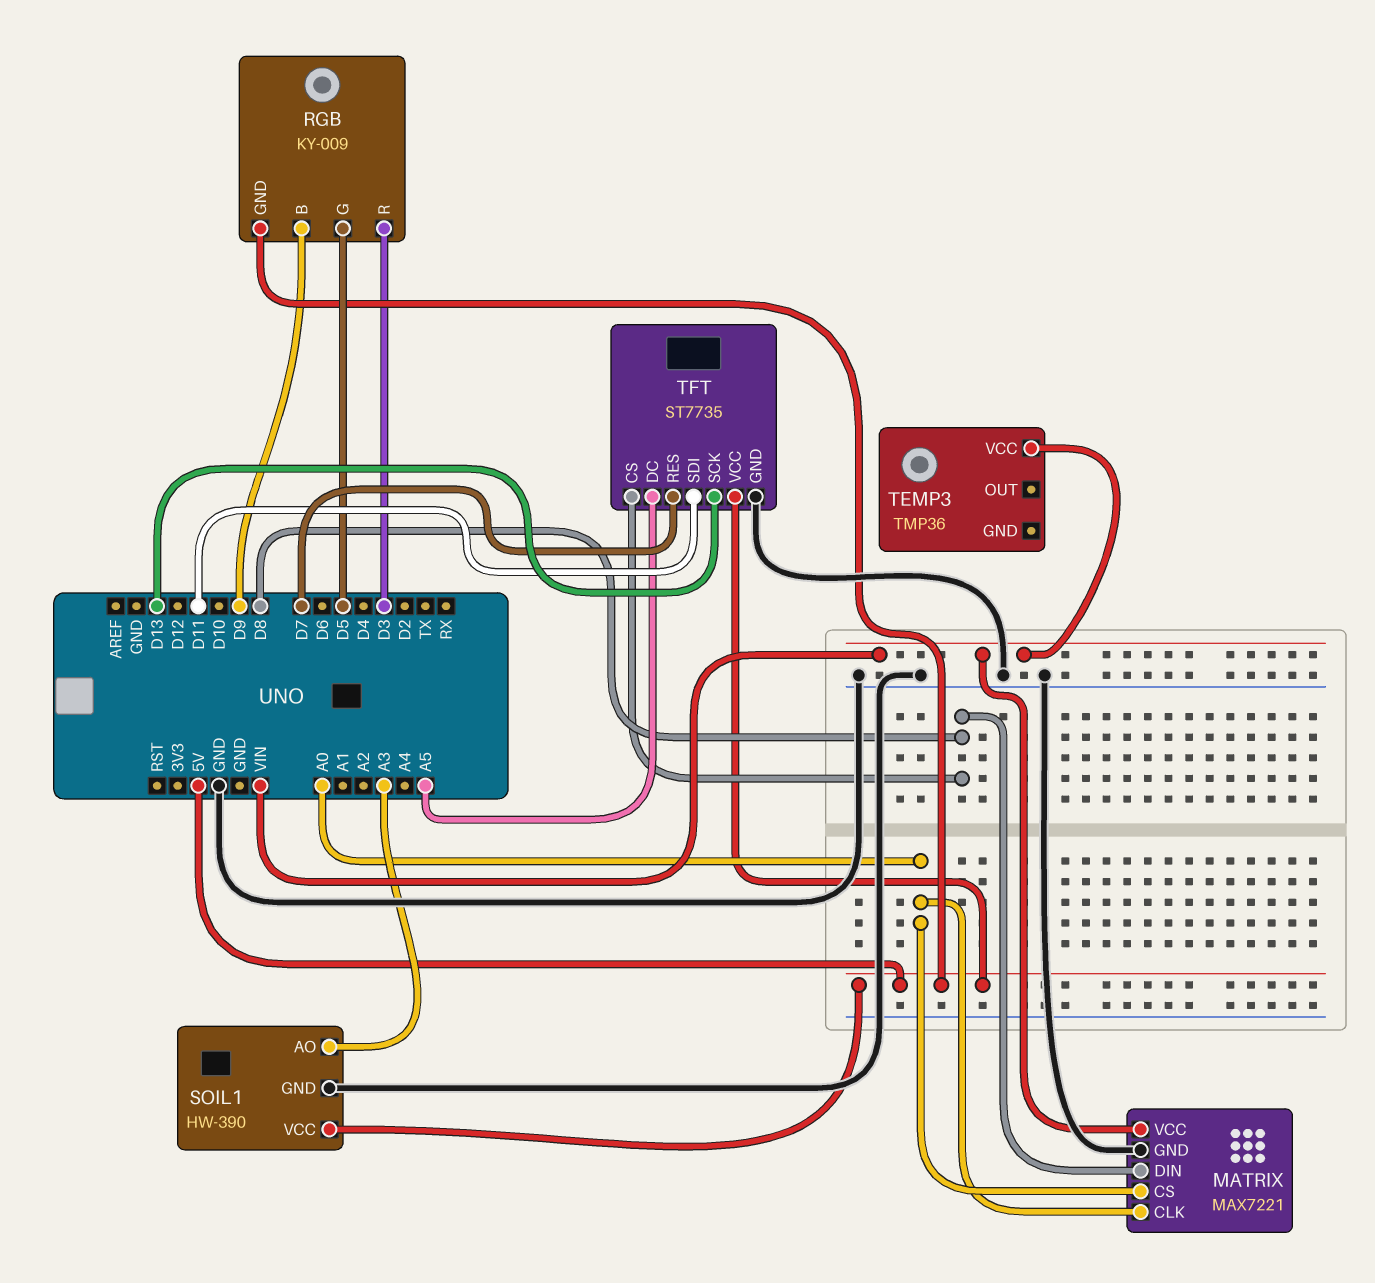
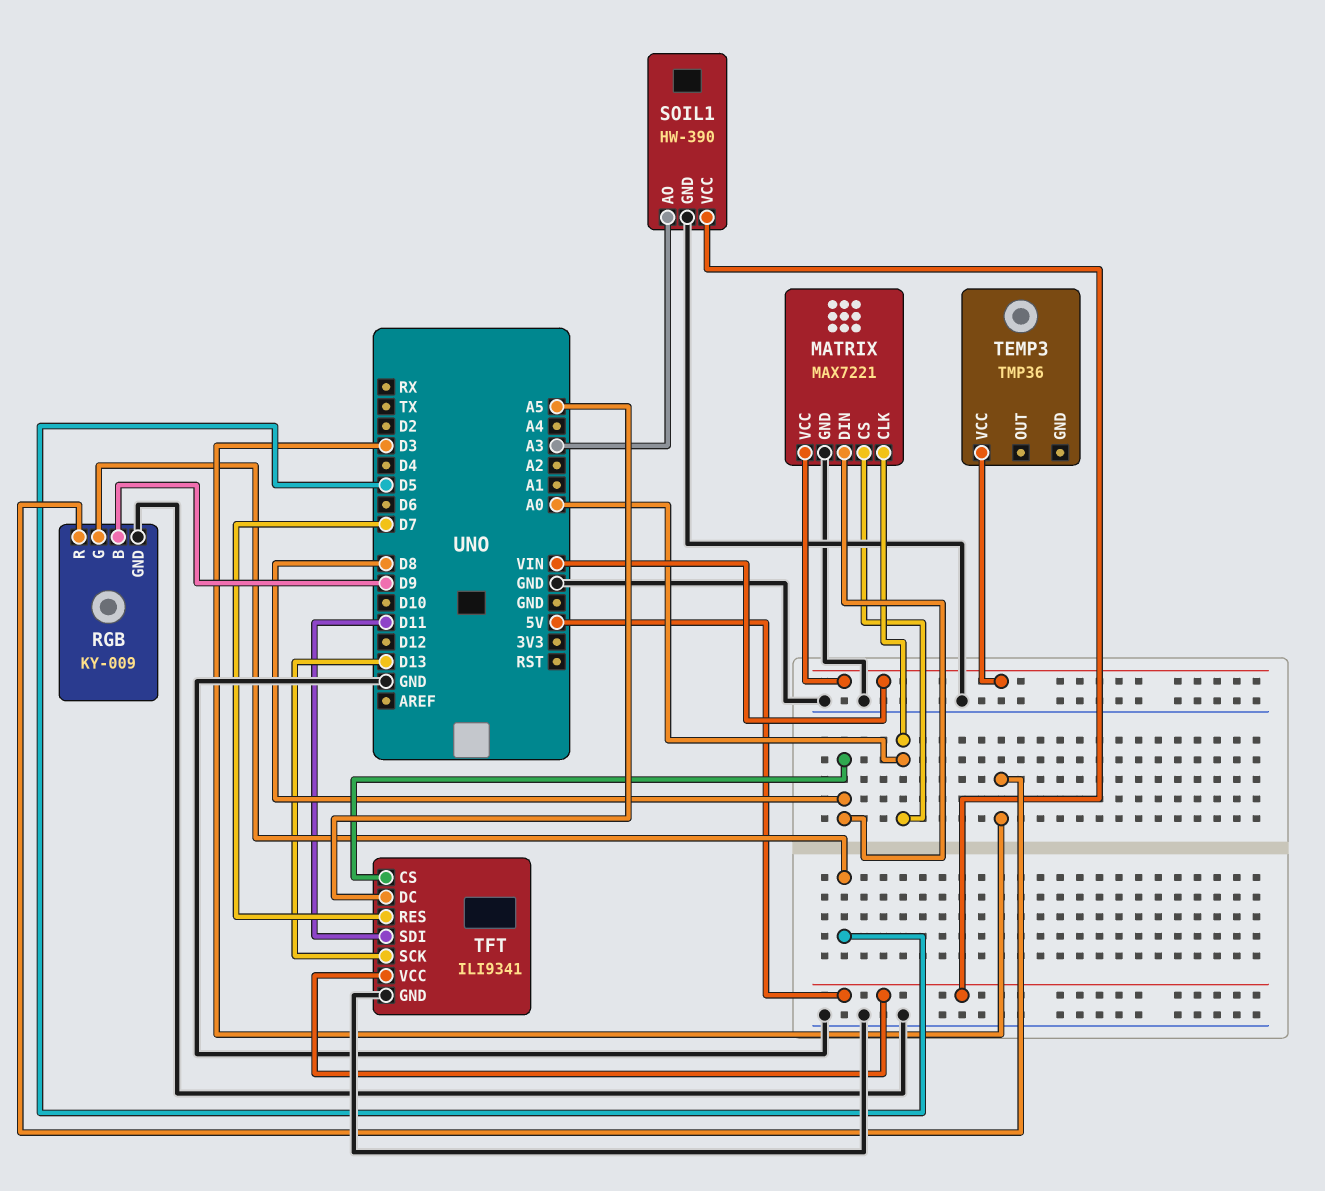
RGB pin GND: 5V -> GND
TFT: ST7735 -> ILI9341

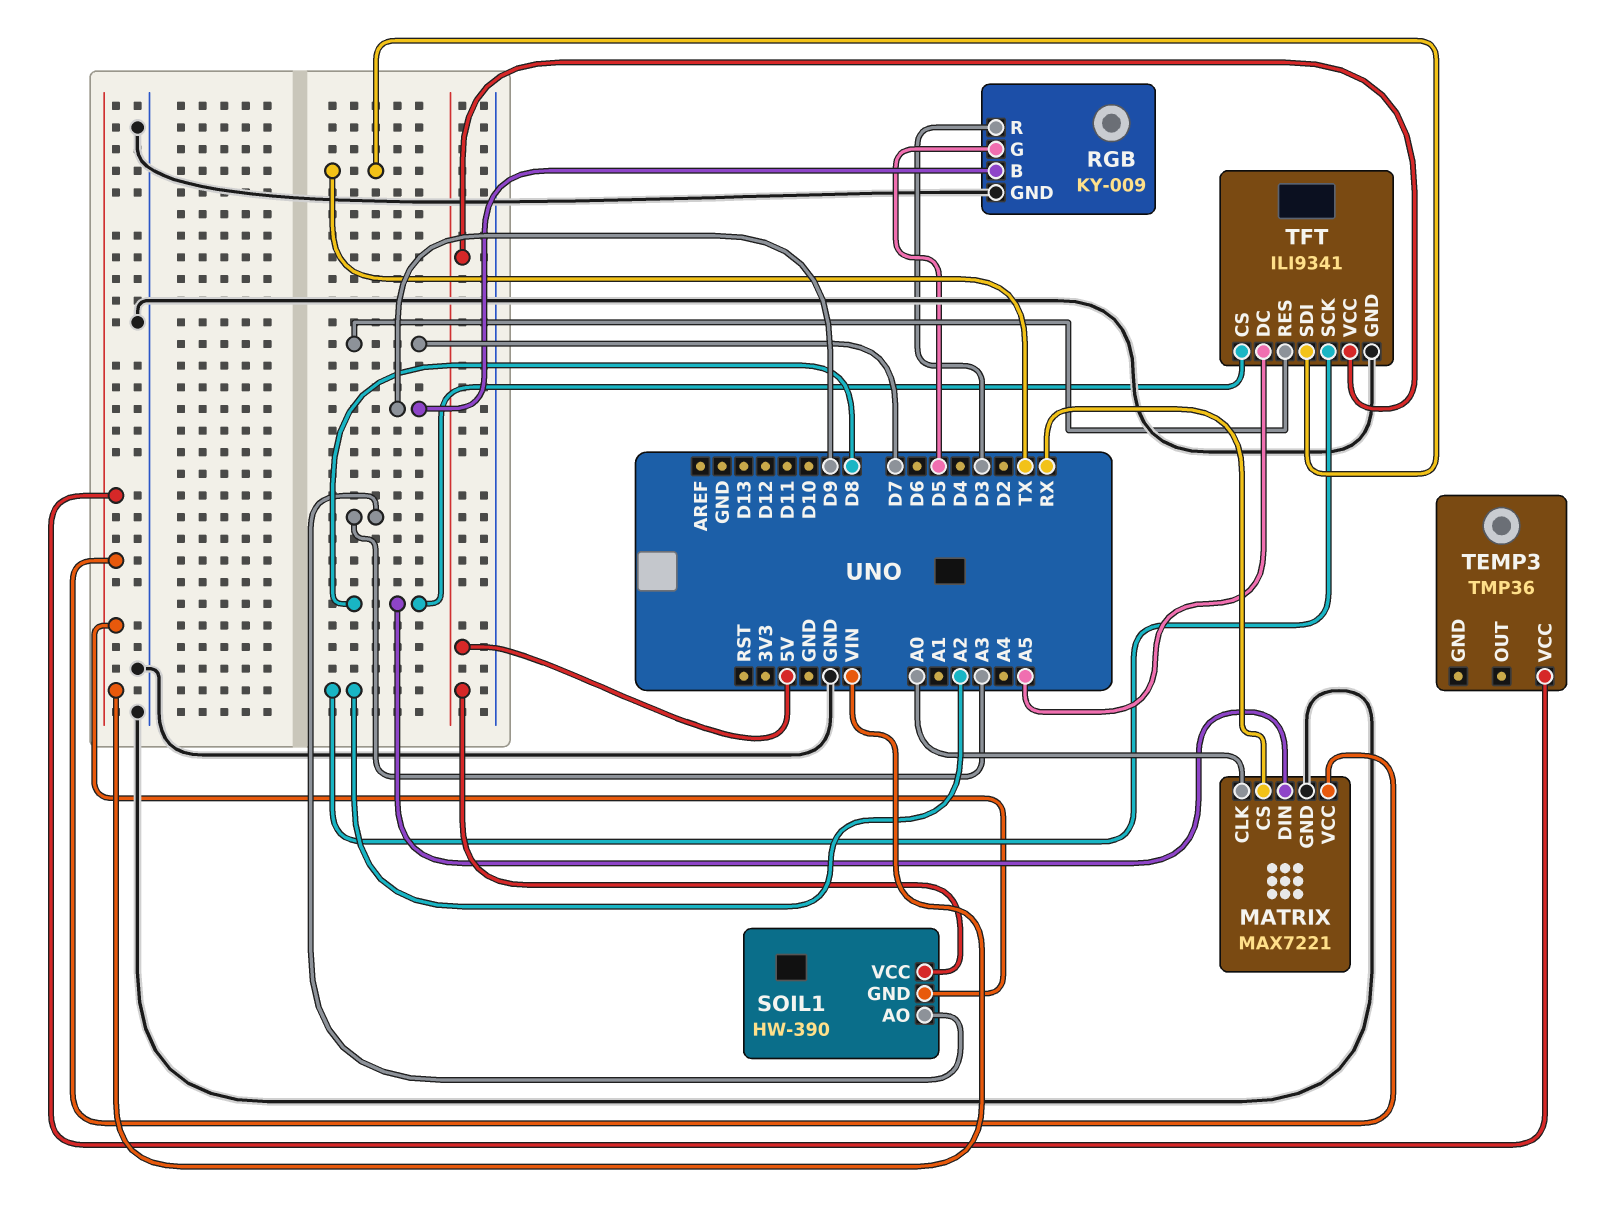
MATRIX pin CS: A0 -> RX
SOIL1 pin GND: GND -> VIN
TFT pin SCK: D13 -> A2
TFT pin SDI: D11 -> TX

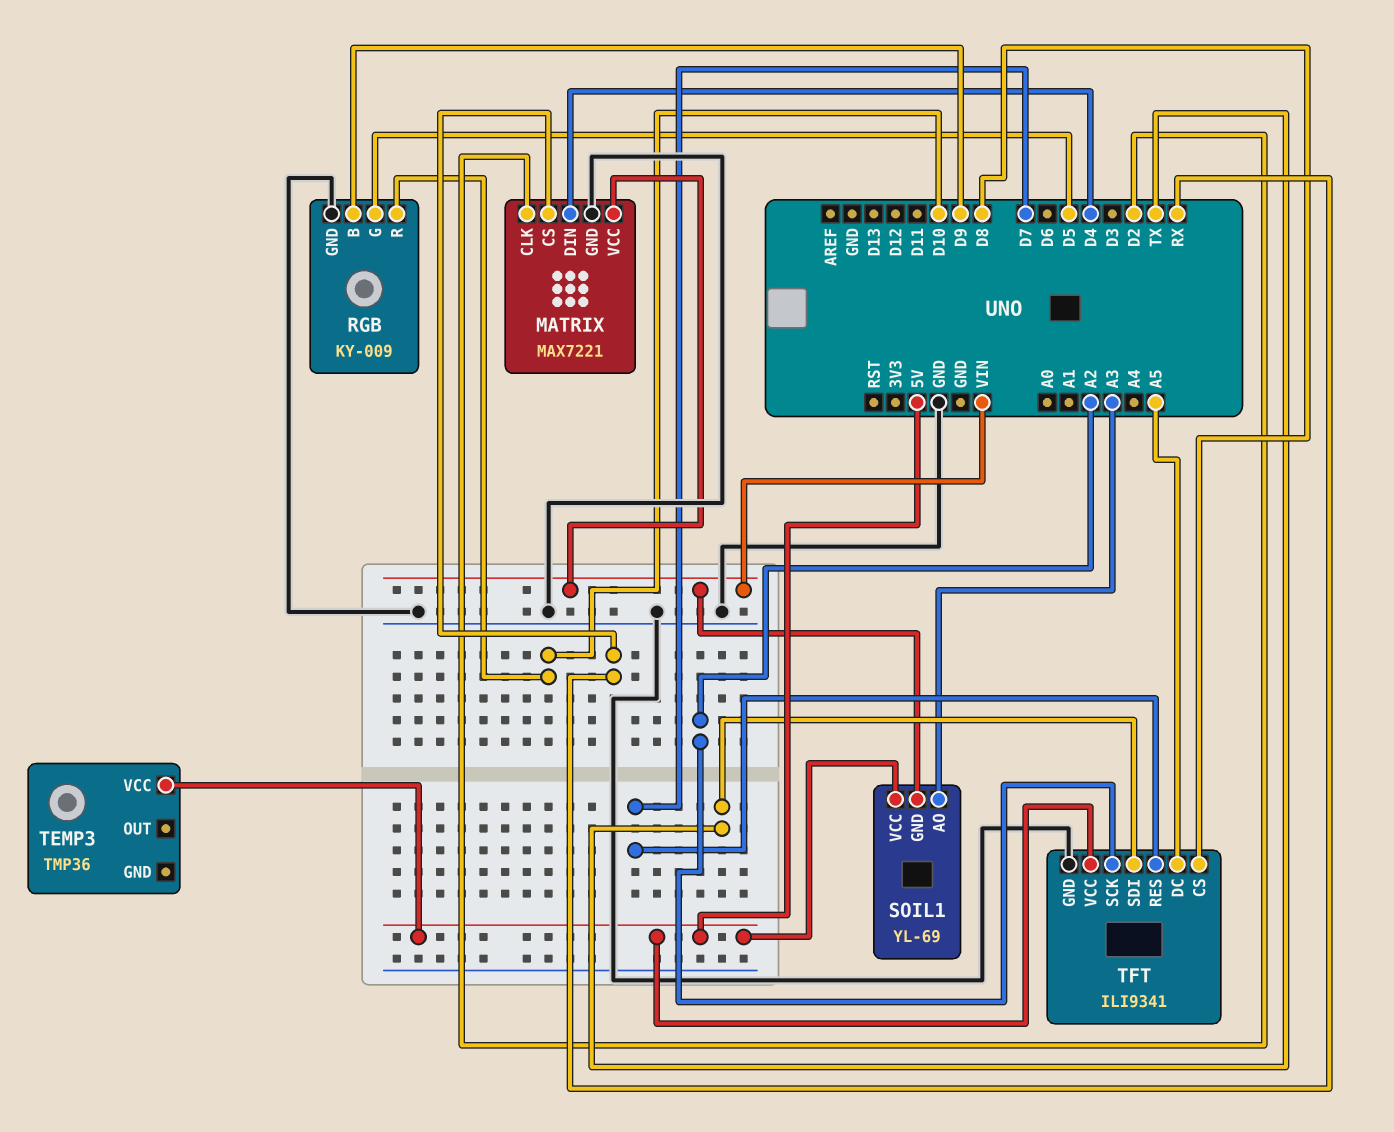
MATRIX pin CLK: A0 -> D2
MATRIX pin DIN: D8 -> D4
RGB pin R: D3 -> D10
SOIL1: HW-390 -> YL-69
TEMP3 pin VCC: VIN -> 5V

